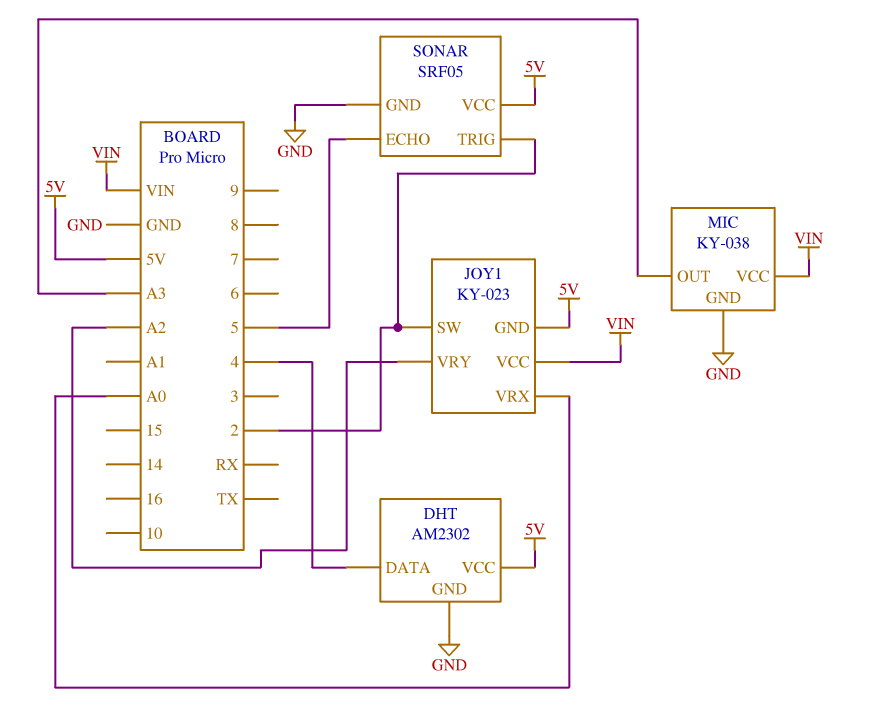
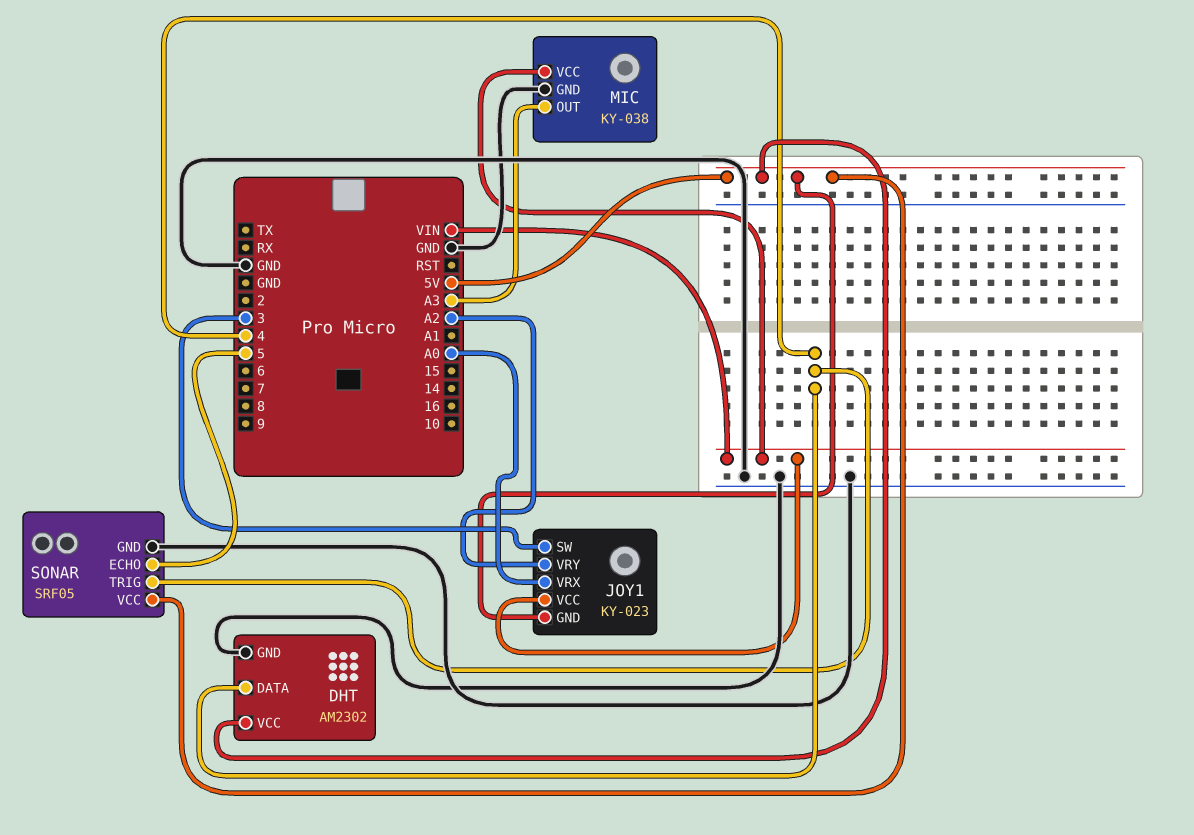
JOY1 pin SW: 2 -> 3
SONAR pin TRIG: 2 -> 4

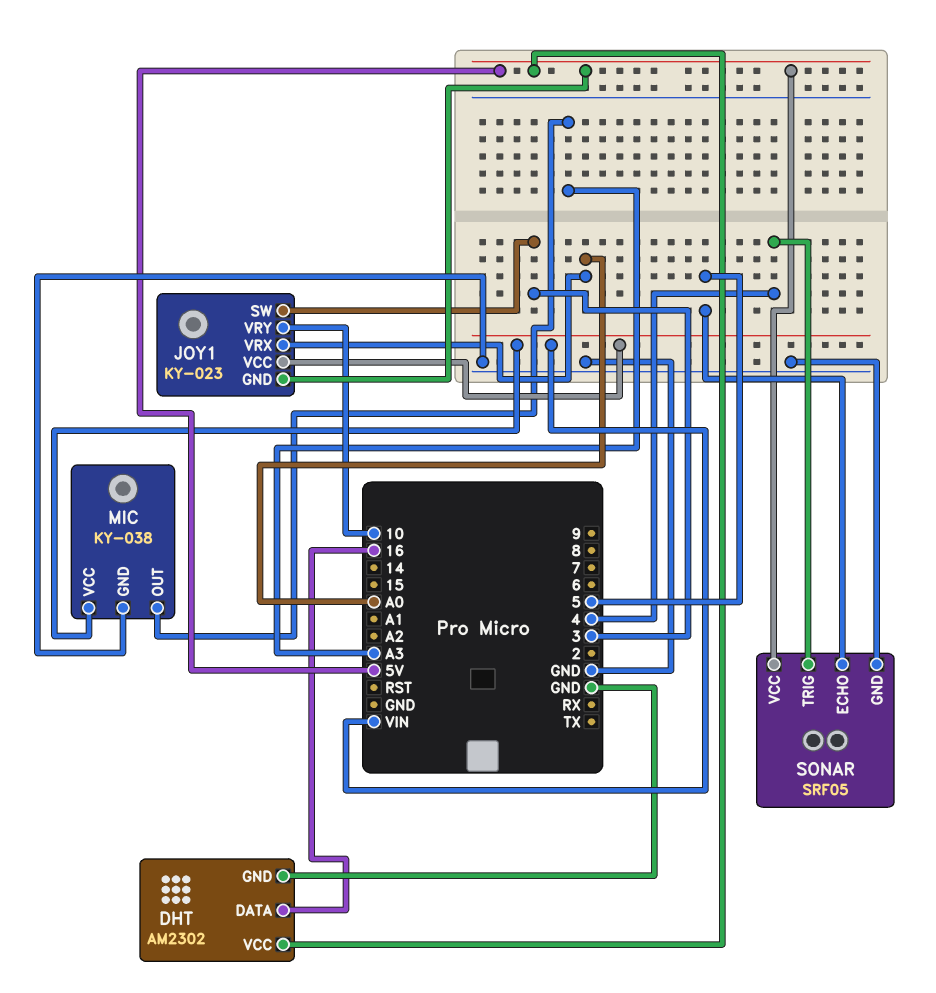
DHT pin DATA: 4 -> 16
JOY1 pin VRY: A2 -> 10

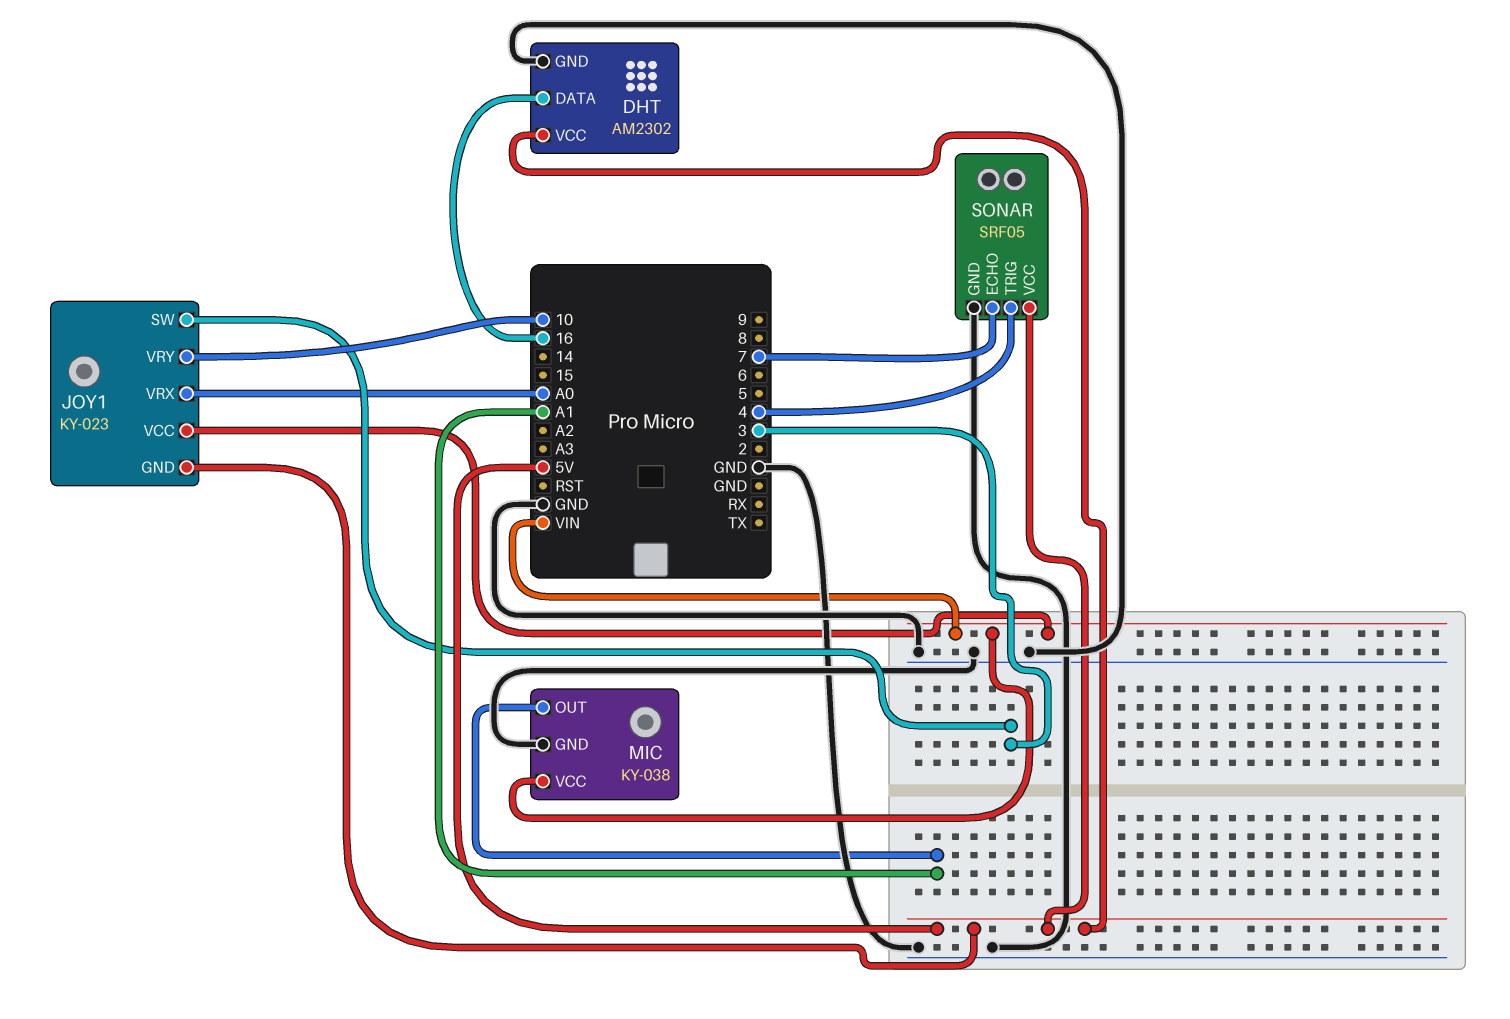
MIC pin OUT: A3 -> A1
SONAR pin ECHO: 5 -> 7

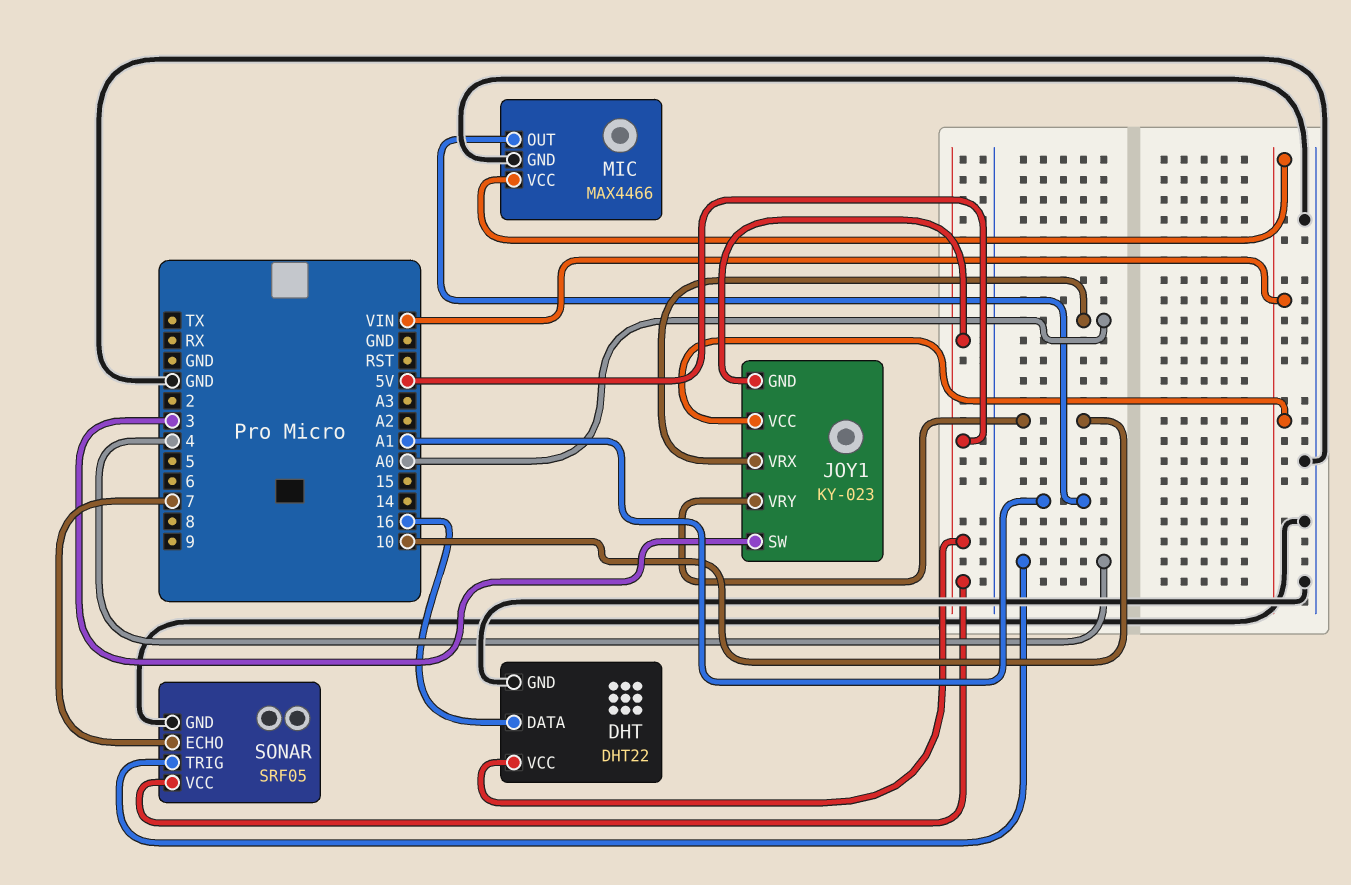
DHT: AM2302 -> DHT22
MIC: KY-038 -> MAX4466

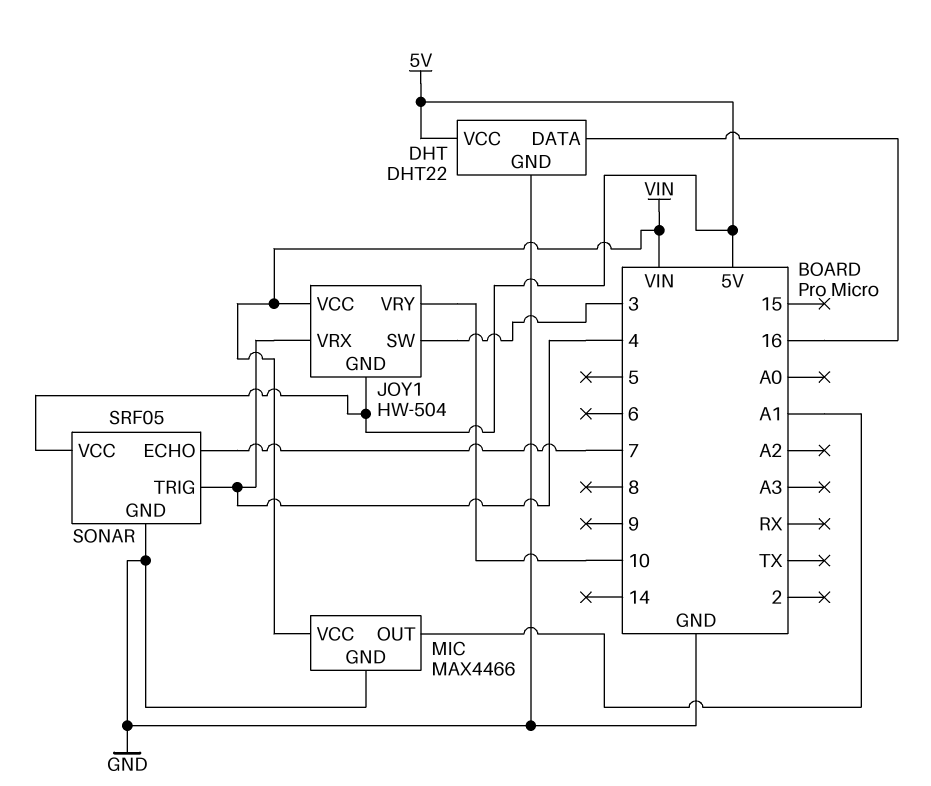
JOY1: KY-023 -> HW-504
JOY1 pin VRX: A0 -> 4

